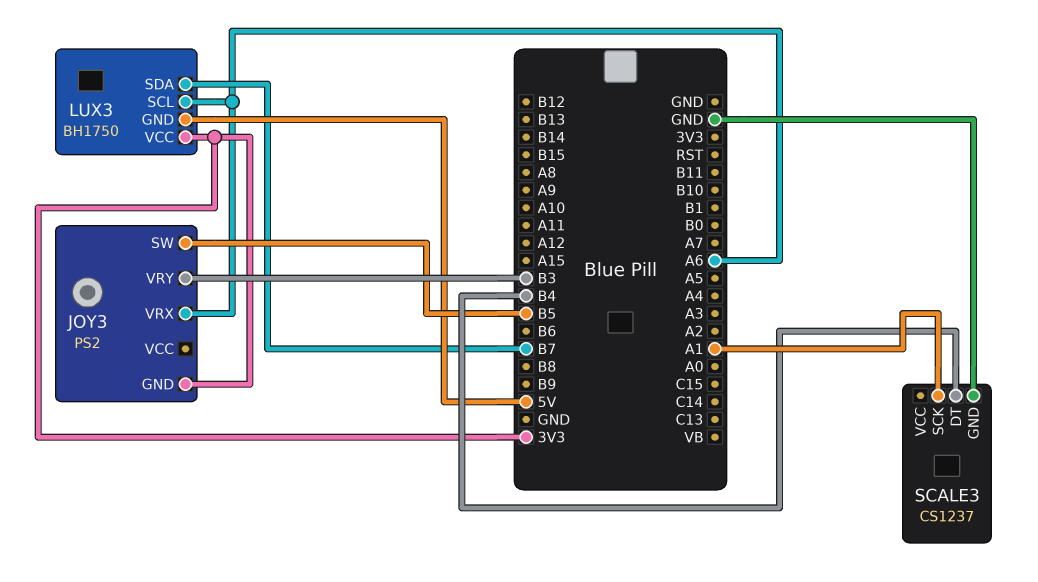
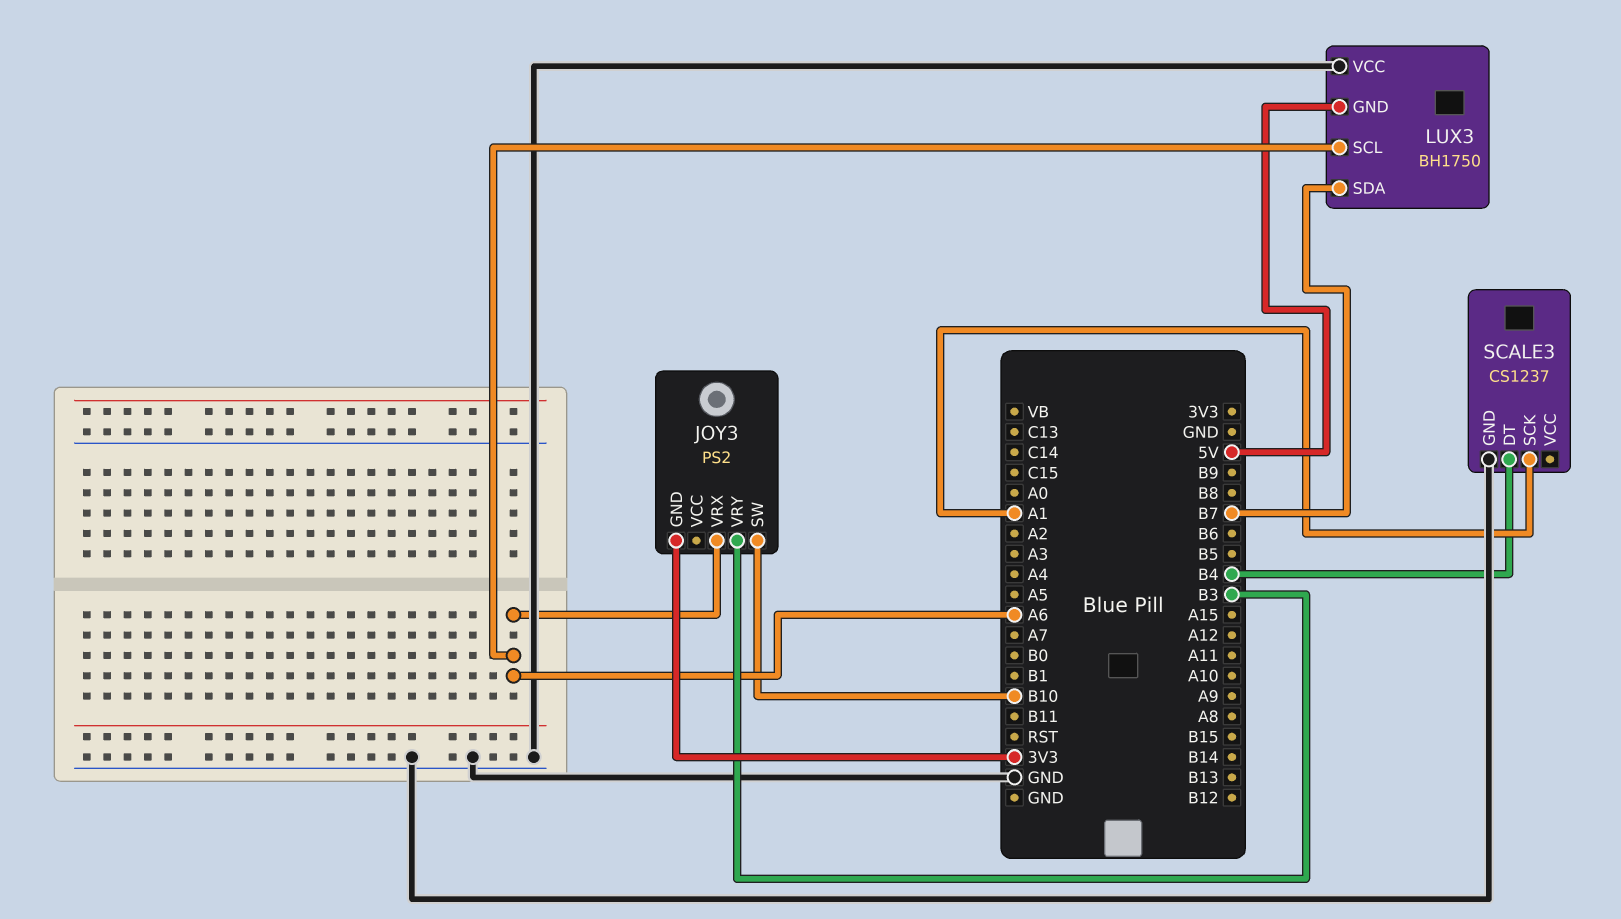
JOY3 pin SW: B5 -> B10
LUX3 pin VCC: 3V3 -> GND

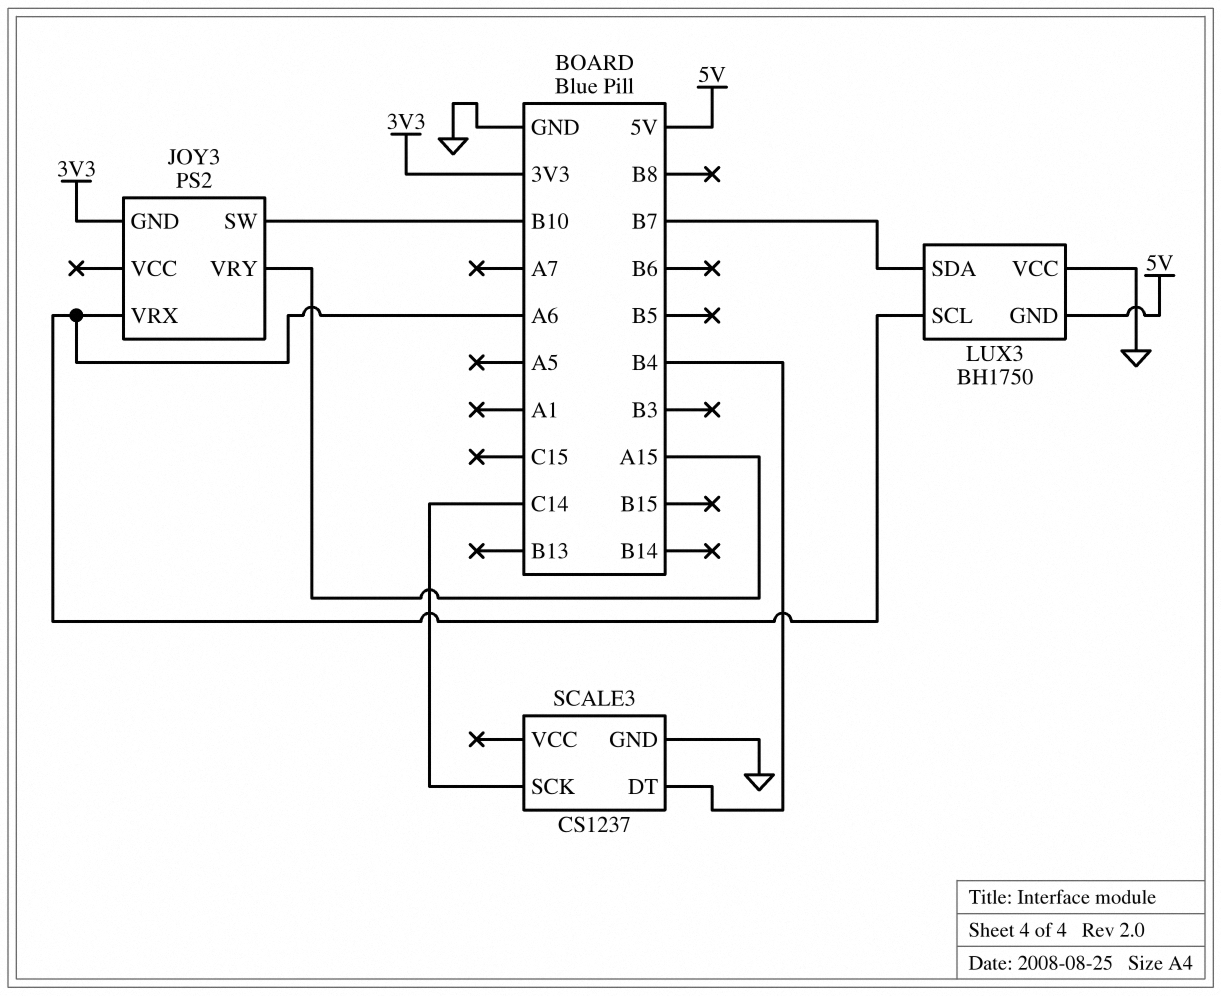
JOY3 pin VRY: B3 -> A15
SCALE3 pin SCK: A1 -> C14

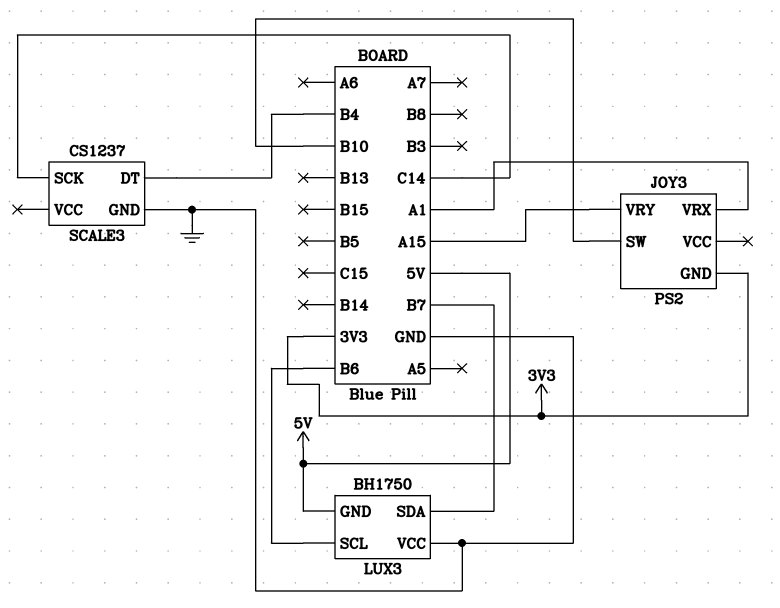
JOY3 pin VRX: A6 -> A1
LUX3 pin SCL: A6 -> B6

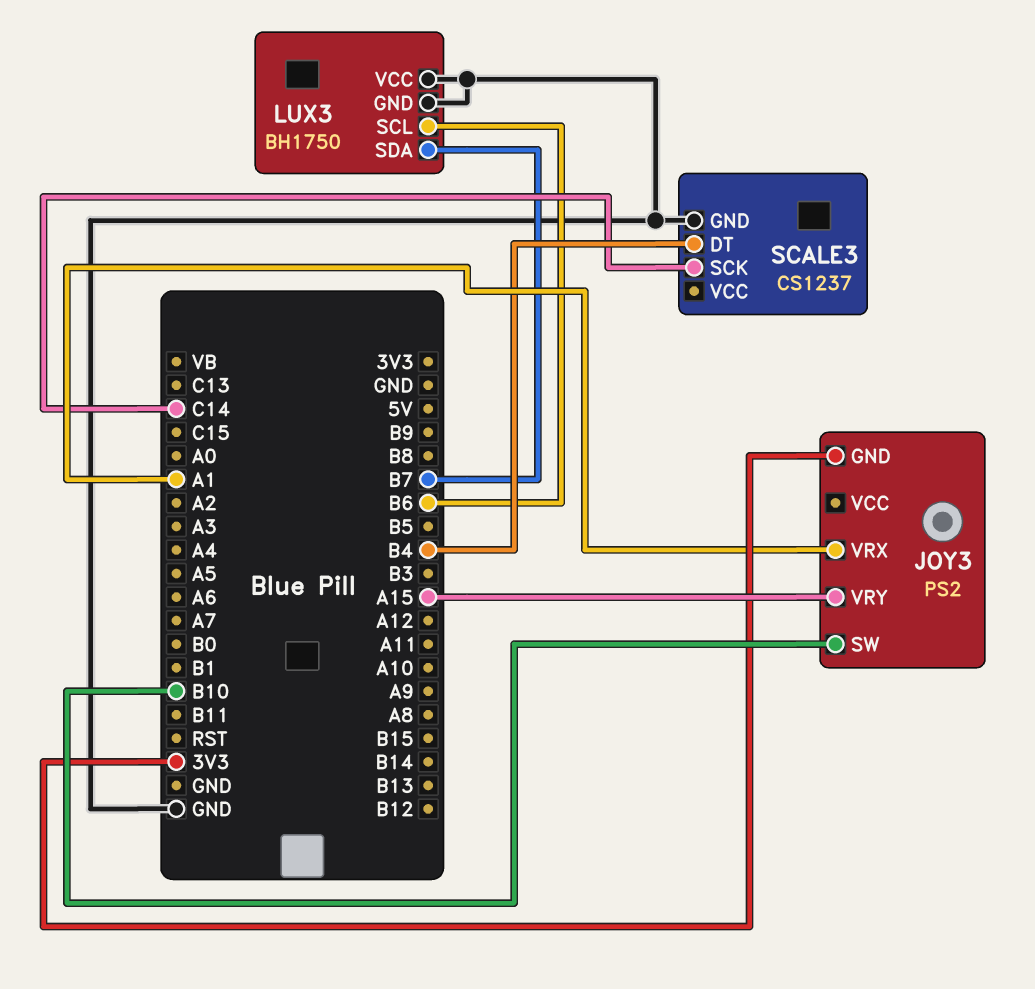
LUX3 pin GND: 5V -> GND

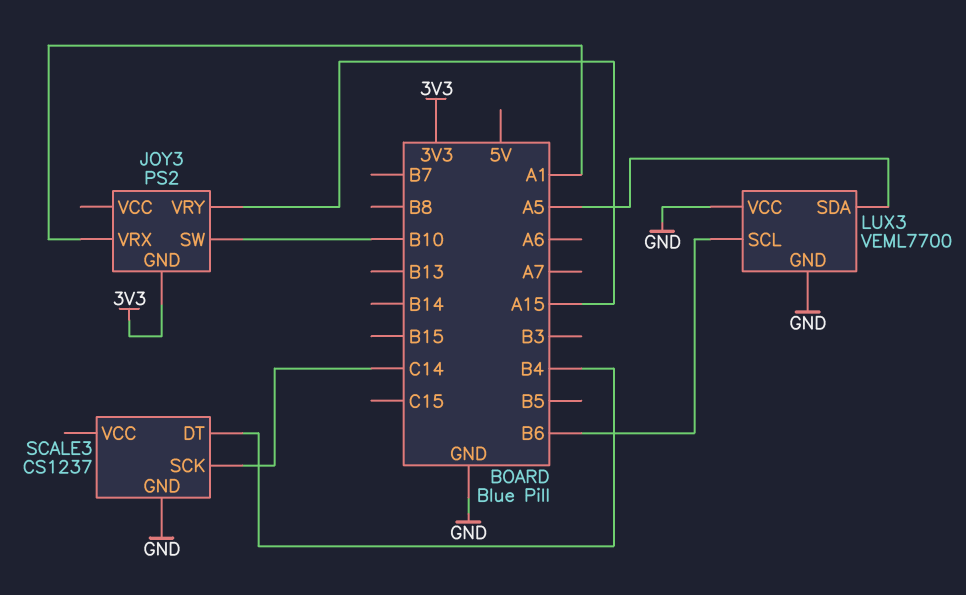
LUX3: BH1750 -> VEML7700
LUX3 pin SDA: B7 -> A5

